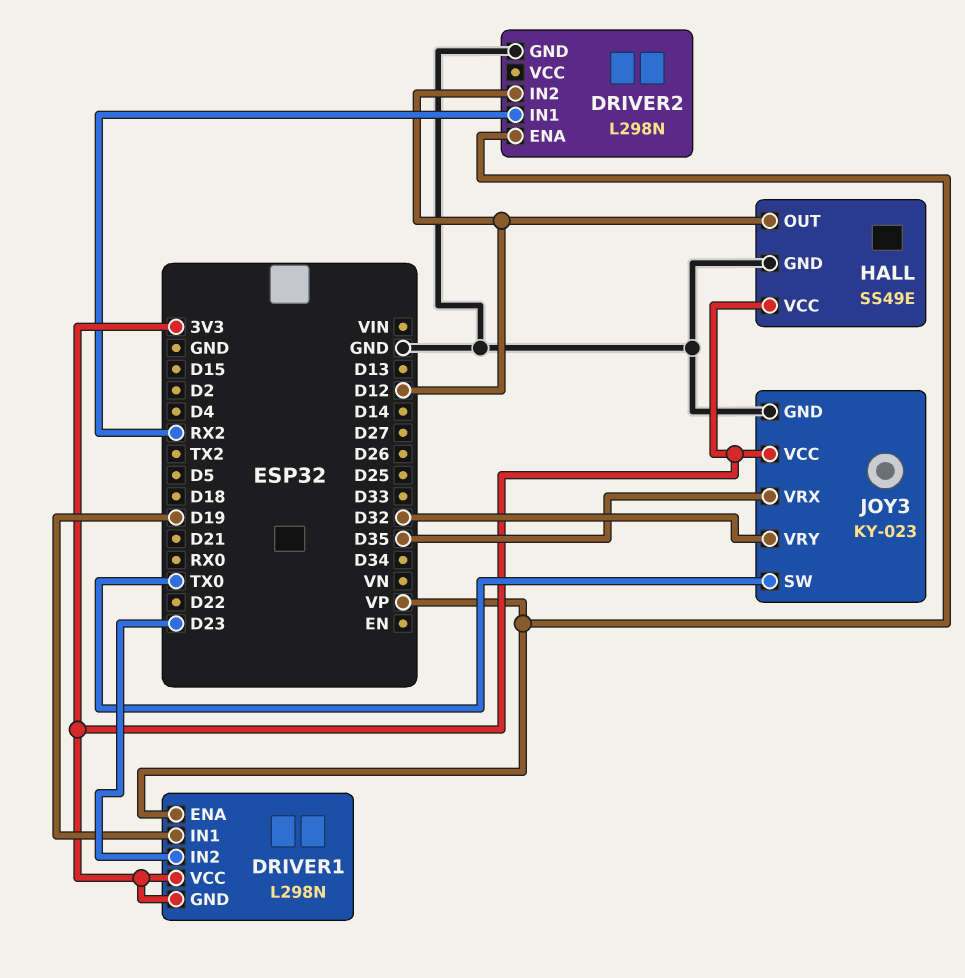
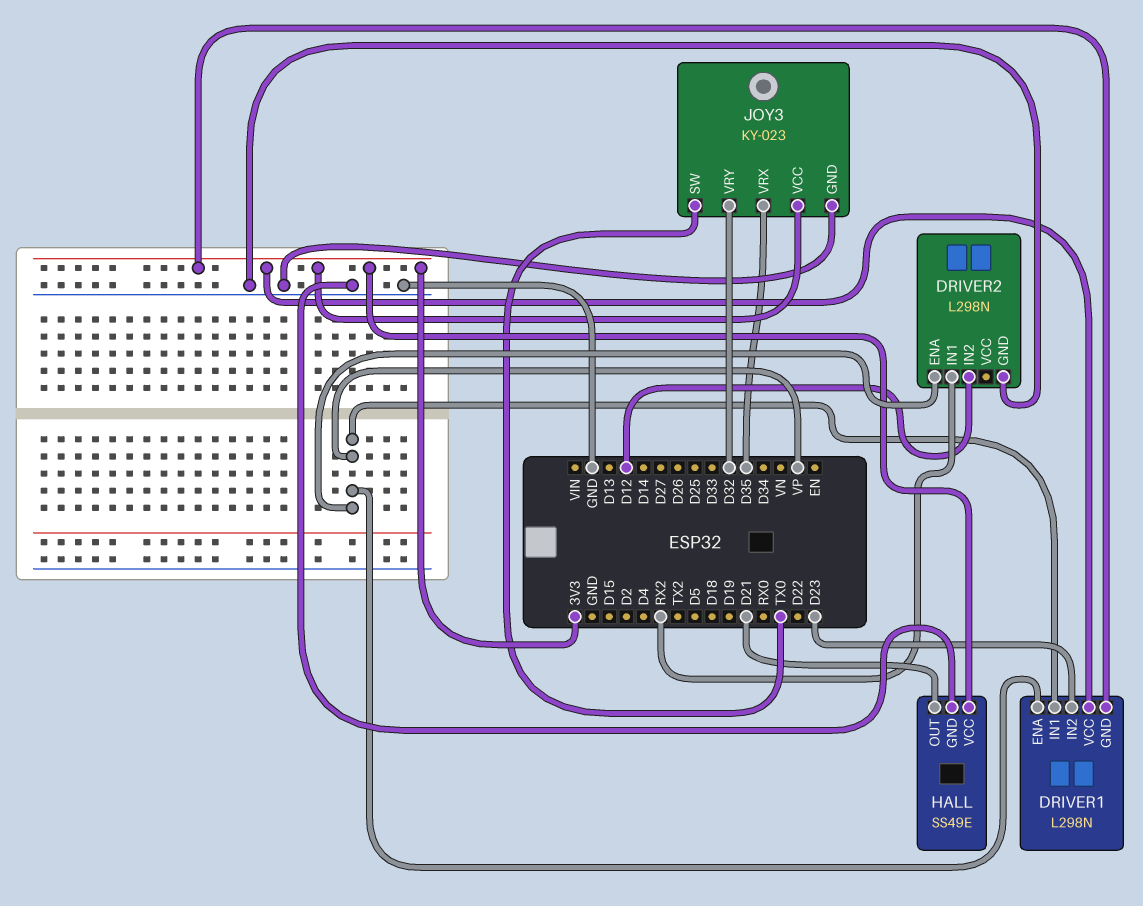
DRIVER1 pin IN1: D19 -> VP
HALL pin OUT: D12 -> D21

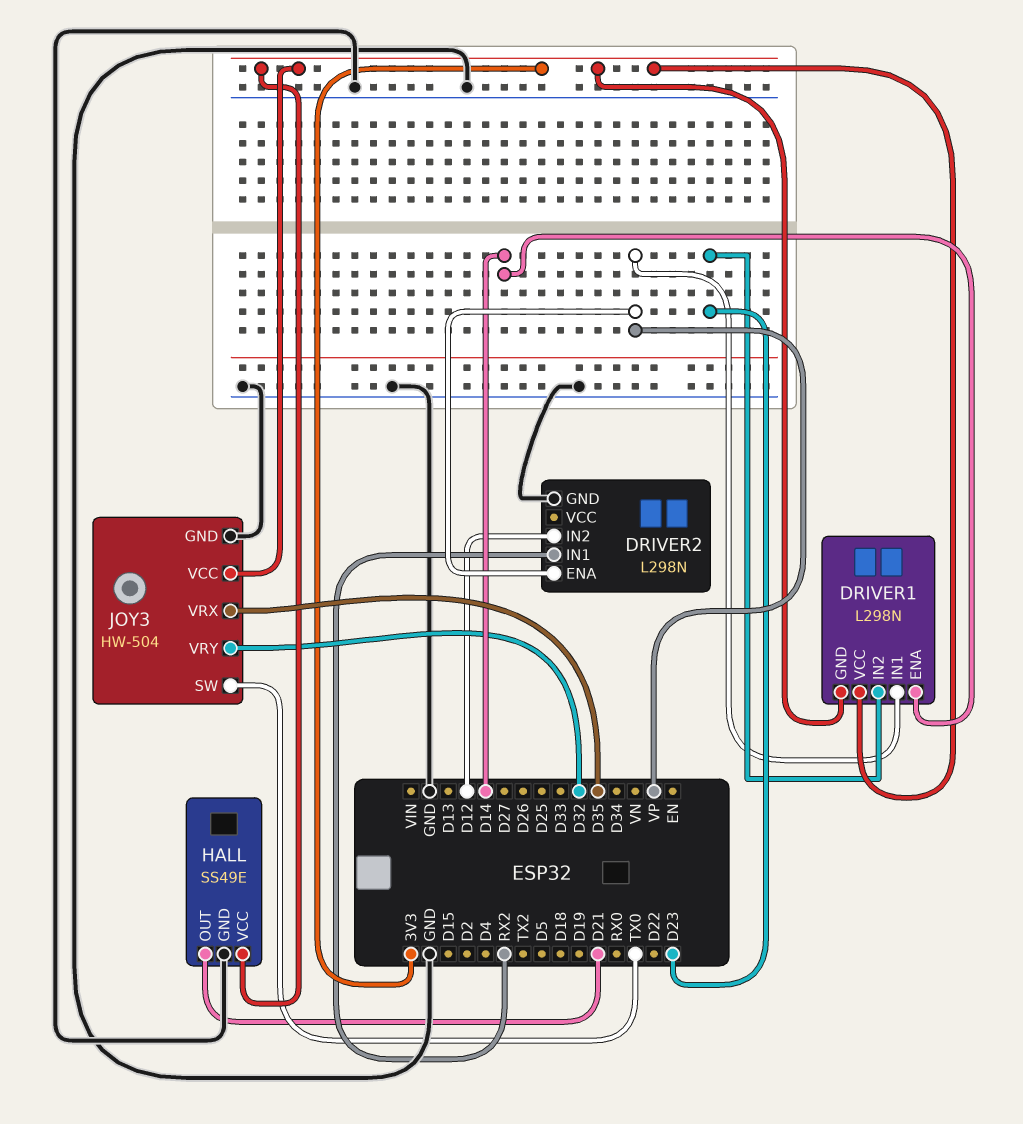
DRIVER1 pin ENA: VP -> D14
JOY3: KY-023 -> HW-504

